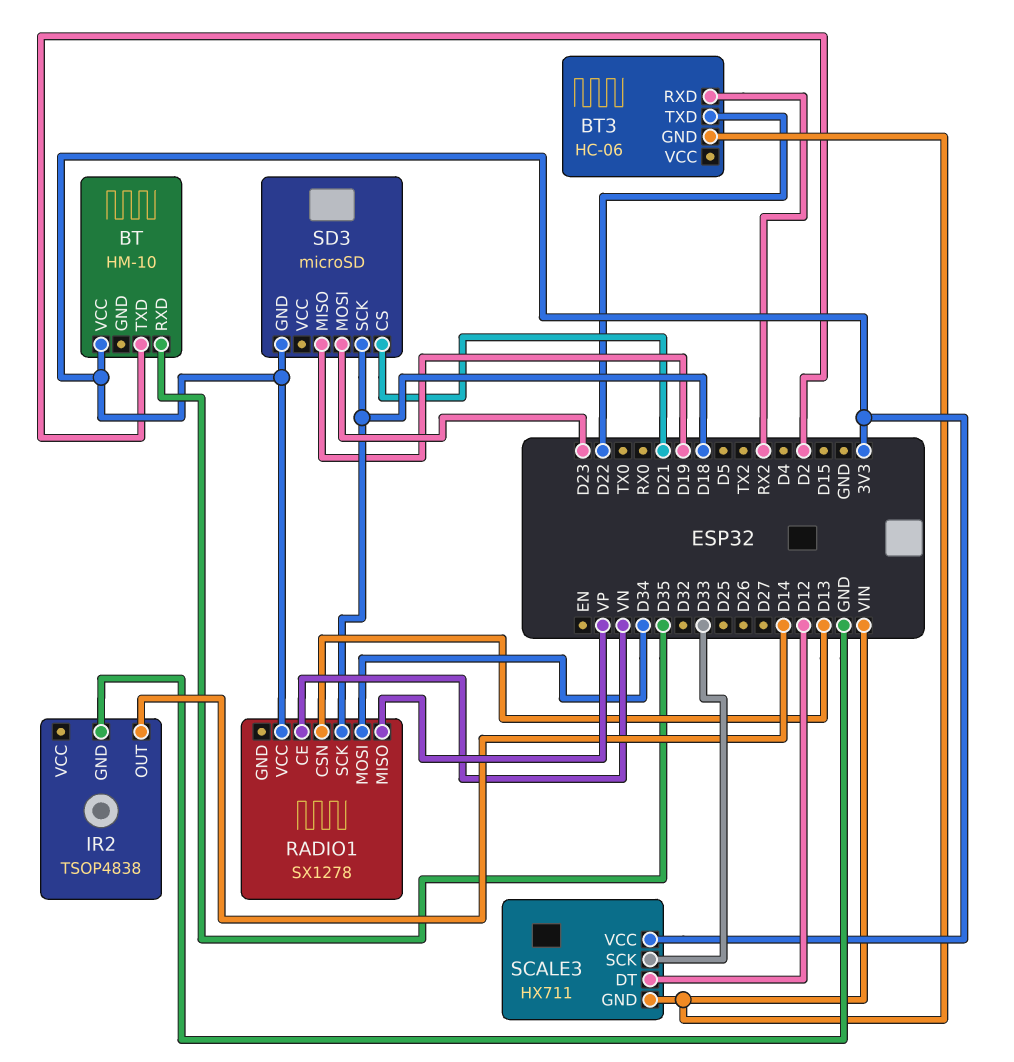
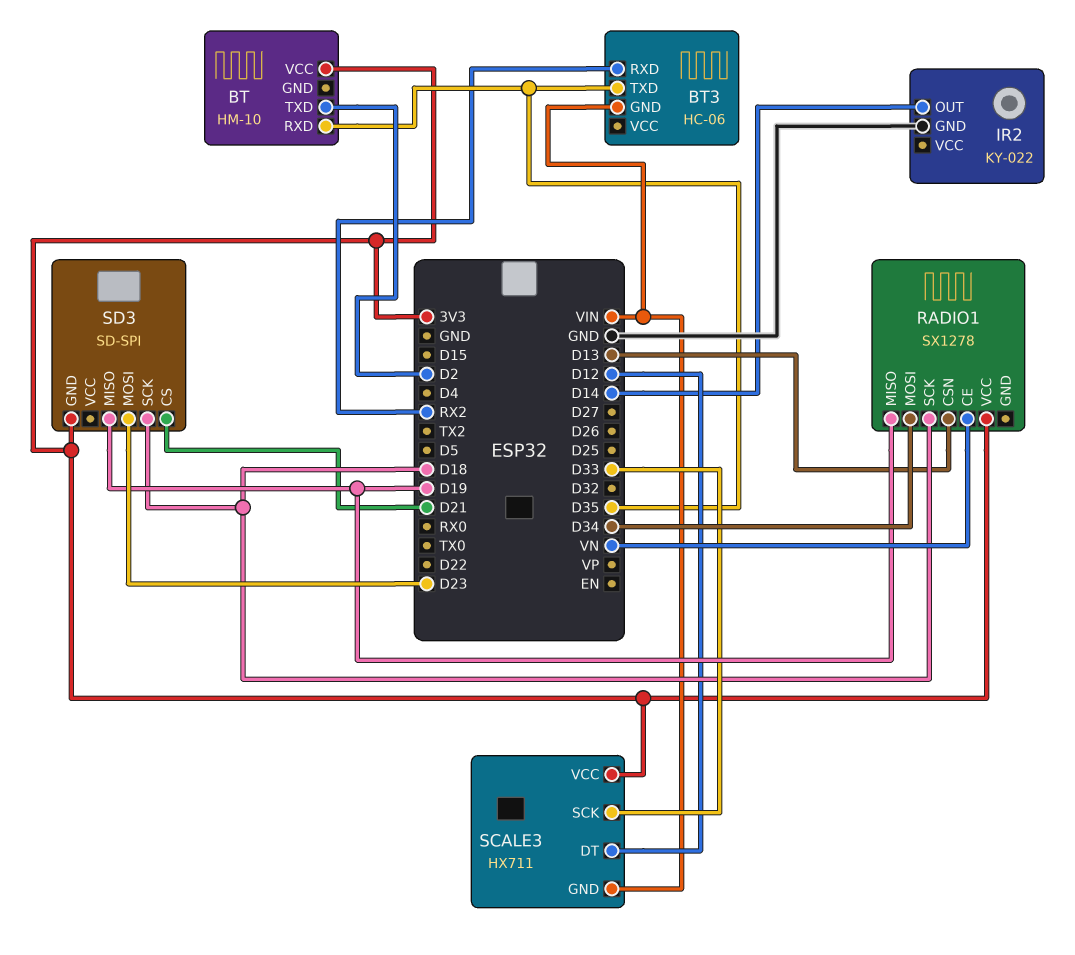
BT3 pin TXD: D22 -> D35
IR2: TSOP4838 -> KY-022
RADIO1 pin MISO: VP -> D19
SD3: microSD -> SD-SPI

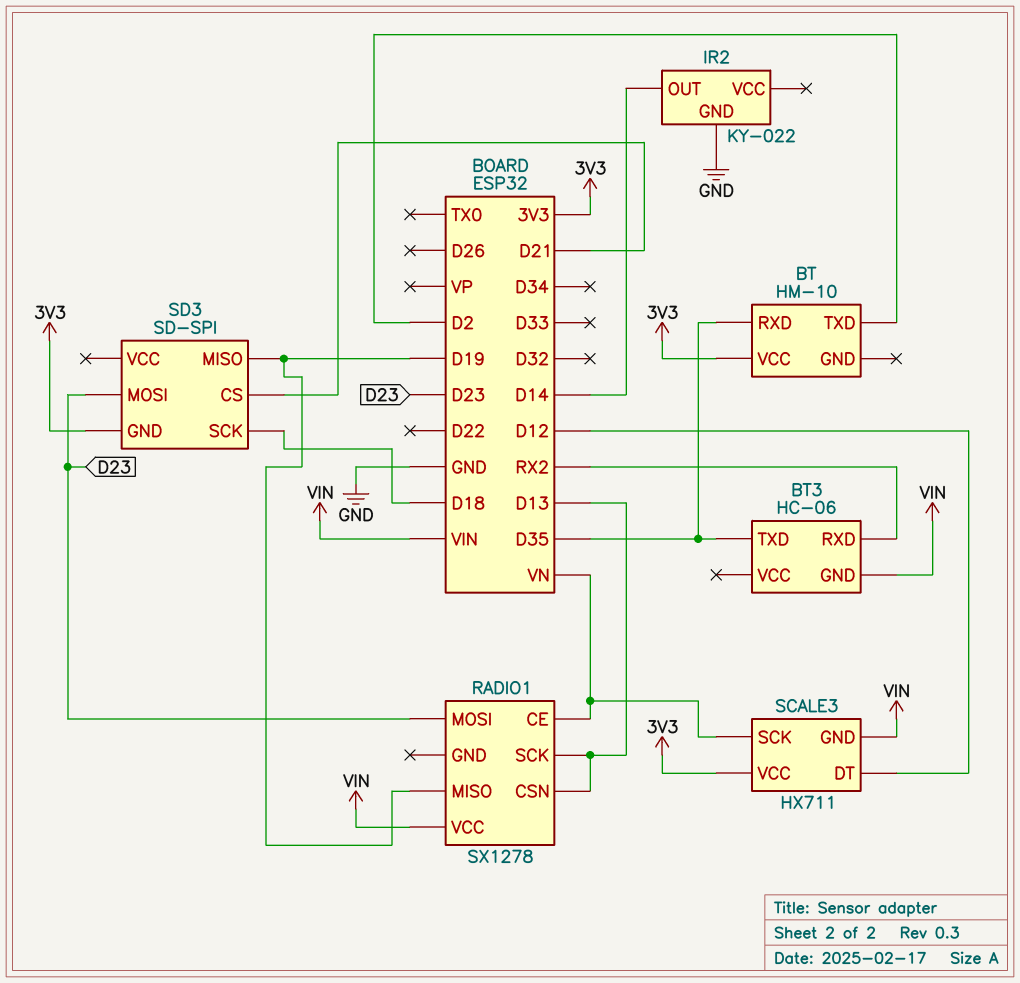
RADIO1 pin MOSI: D34 -> D23
RADIO1 pin SCK: D18 -> D13
RADIO1 pin VCC: 3V3 -> VIN
SCALE3 pin SCK: D33 -> VN

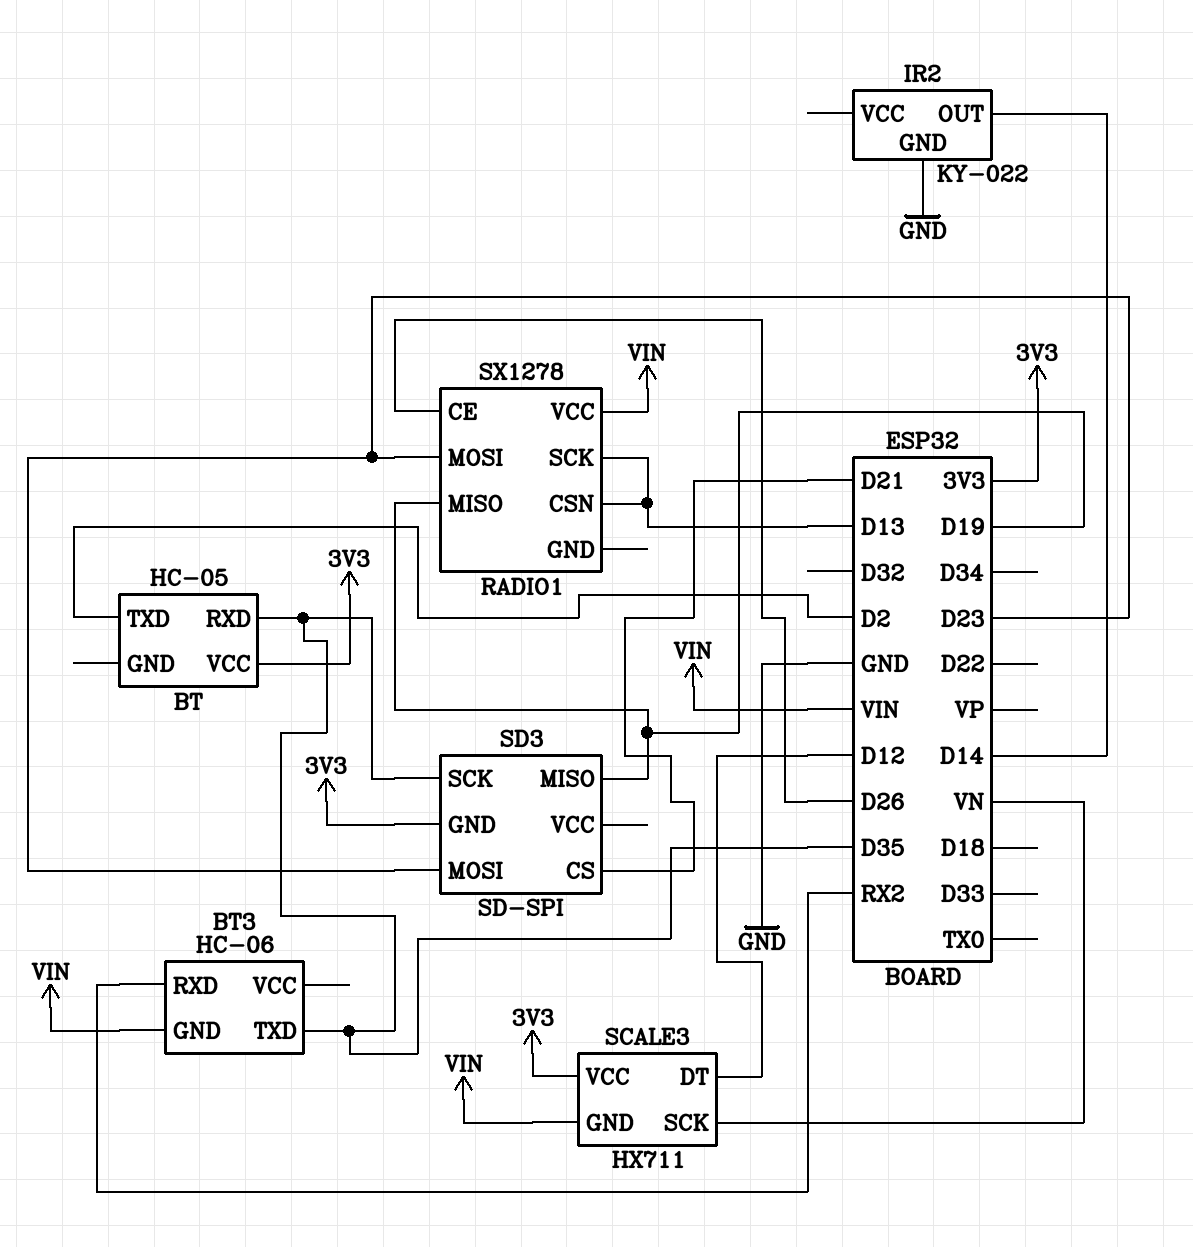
BT: HM-10 -> HC-05
RADIO1 pin CE: VN -> D26
SD3 pin SCK: D18 -> D35

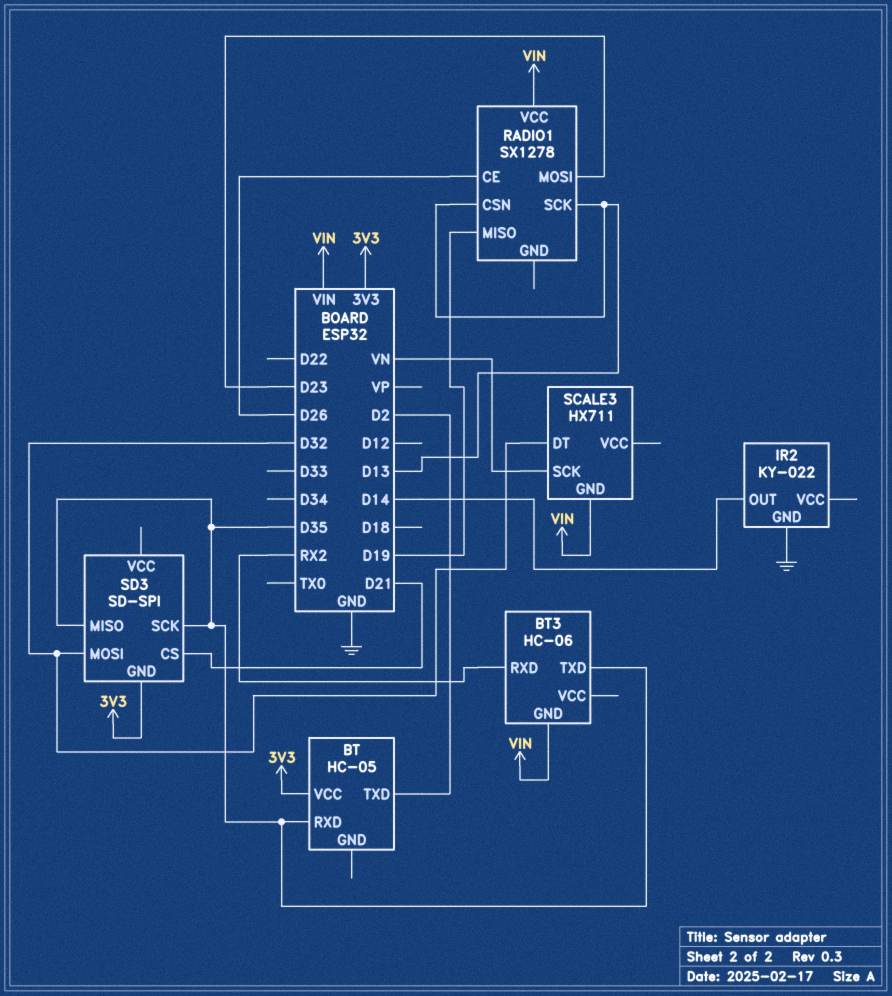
SCALE3 pin DT: D12 -> D32
SCALE3 pin VCC: 3V3 -> none
SD3 pin MISO: D19 -> D35
SD3 pin MOSI: D23 -> D32

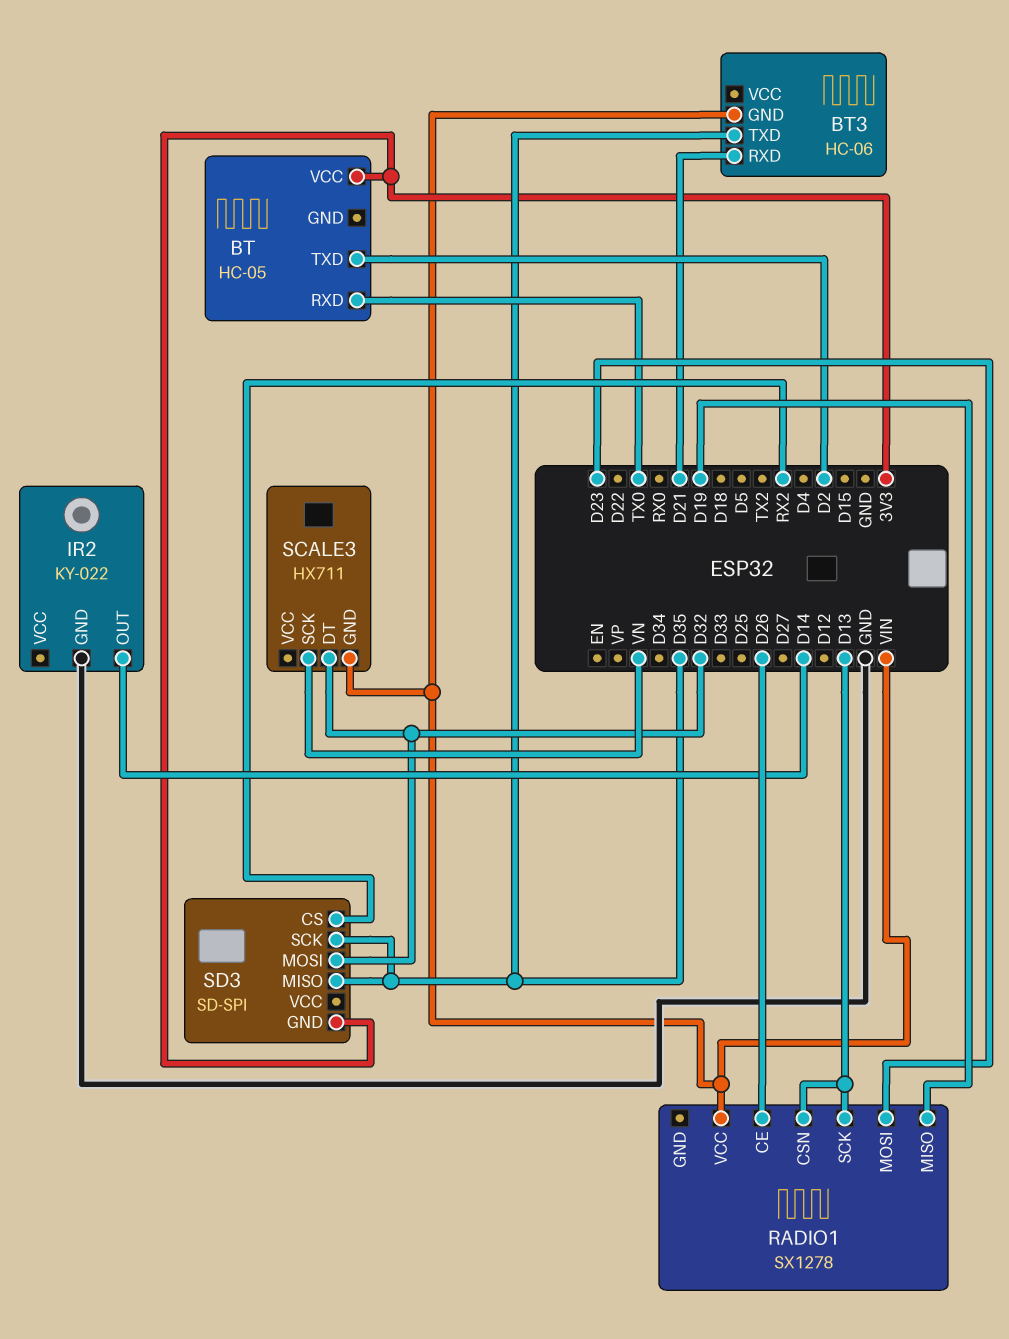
BT pin RXD: D35 -> TX0
BT3 pin RXD: RX2 -> D21
SD3 pin CS: D21 -> RX2

